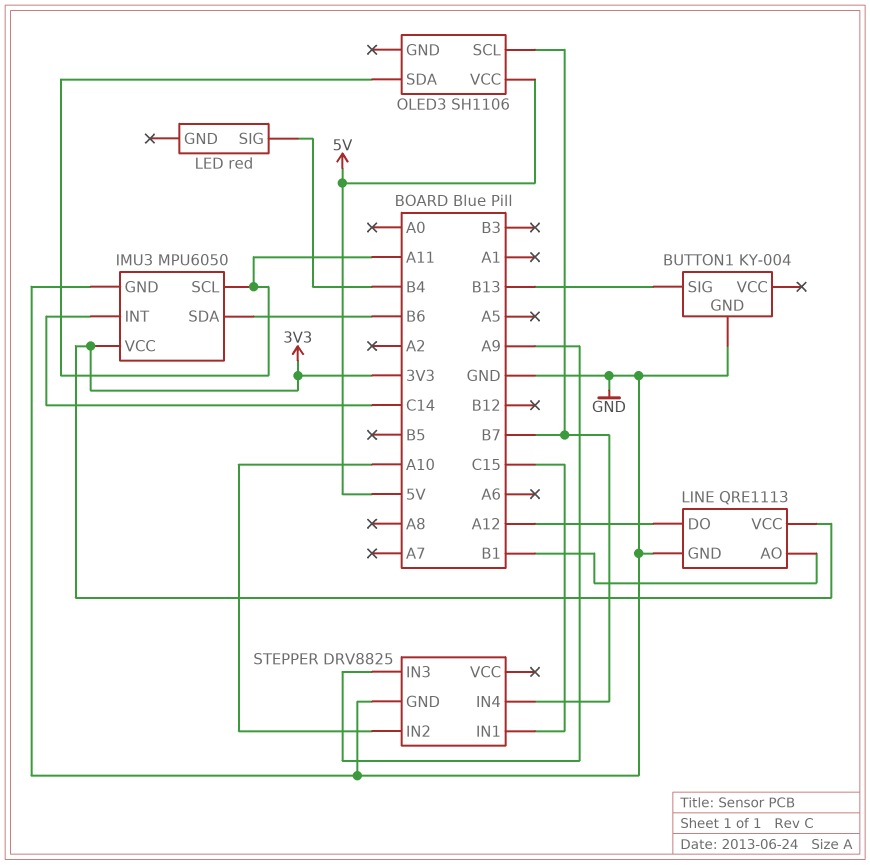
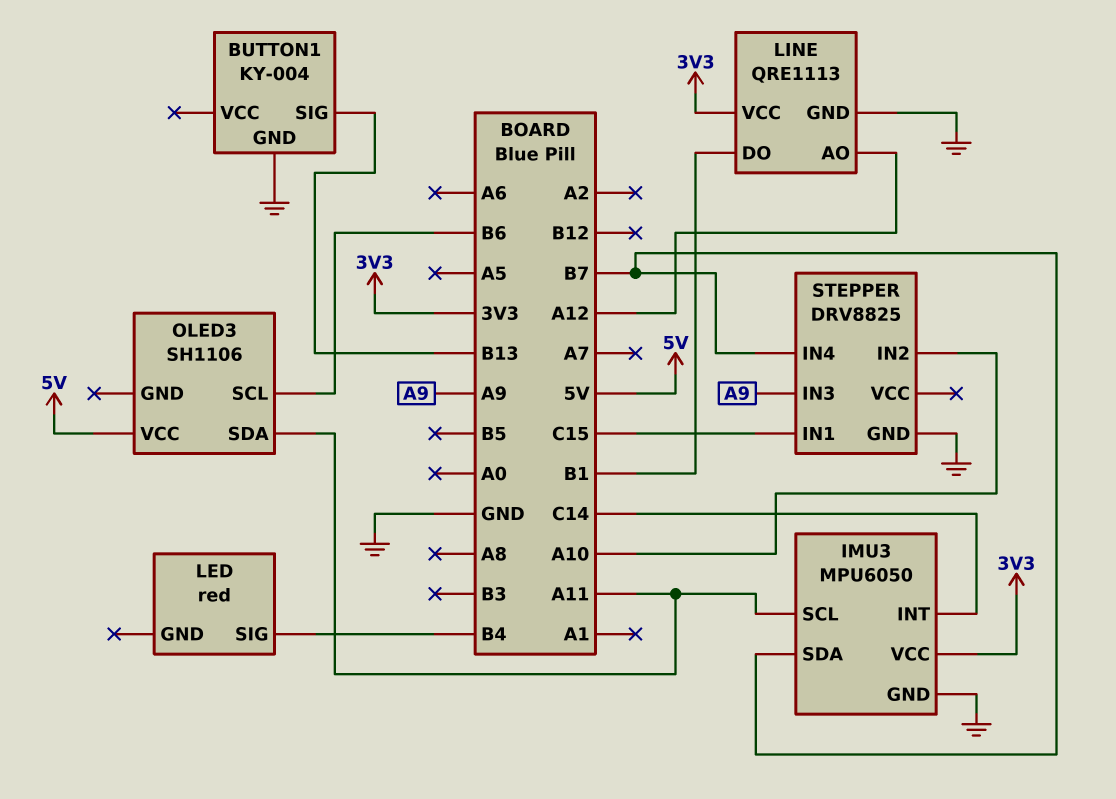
IMU3 pin SDA: B6 -> B7
LINE pin AO: B1 -> A12
LINE pin DO: A12 -> B1
OLED3 pin SCL: B7 -> B6

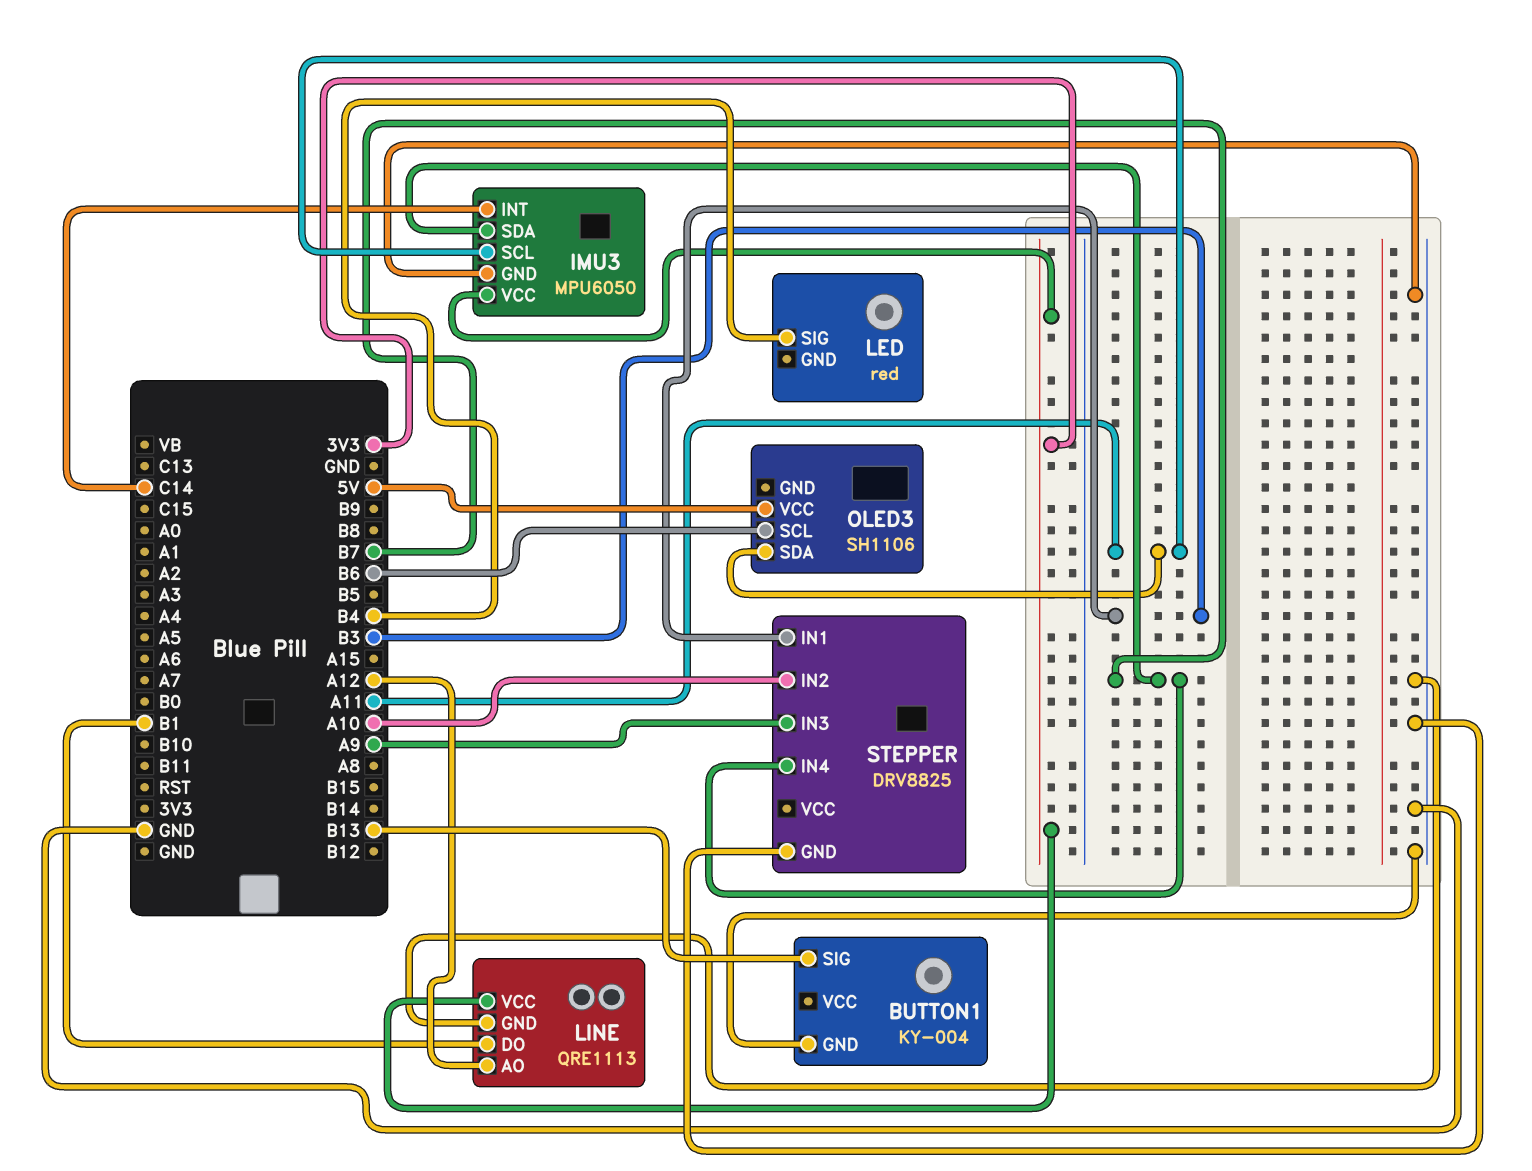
STEPPER pin IN1: C15 -> B3

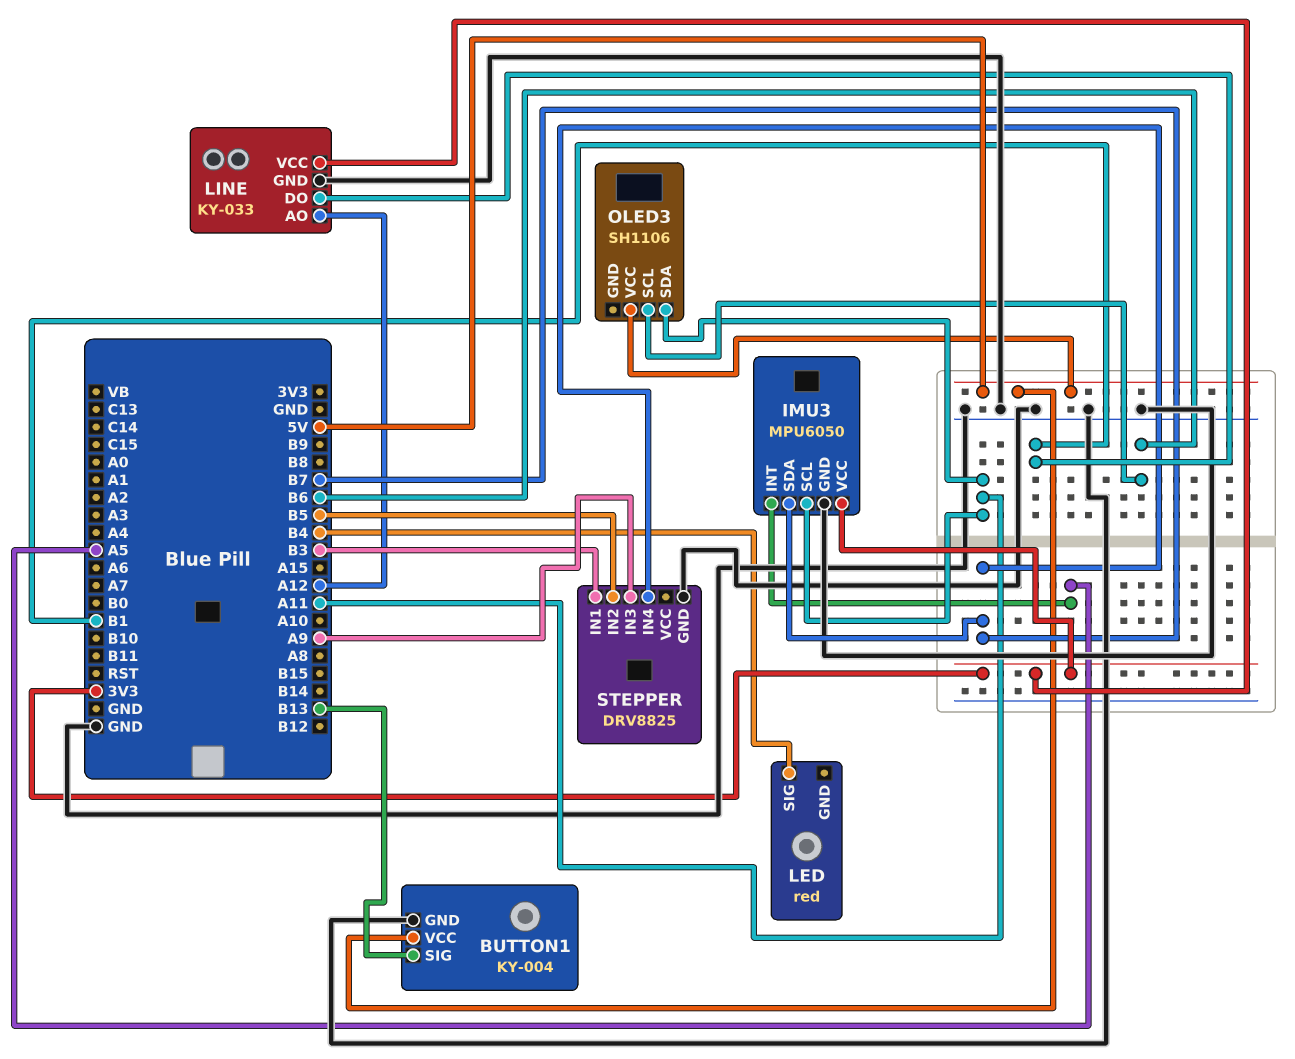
BUTTON1 pin VCC: none -> 5V
IMU3 pin INT: C14 -> A5
LINE: QRE1113 -> KY-033
STEPPER pin IN2: A10 -> B5

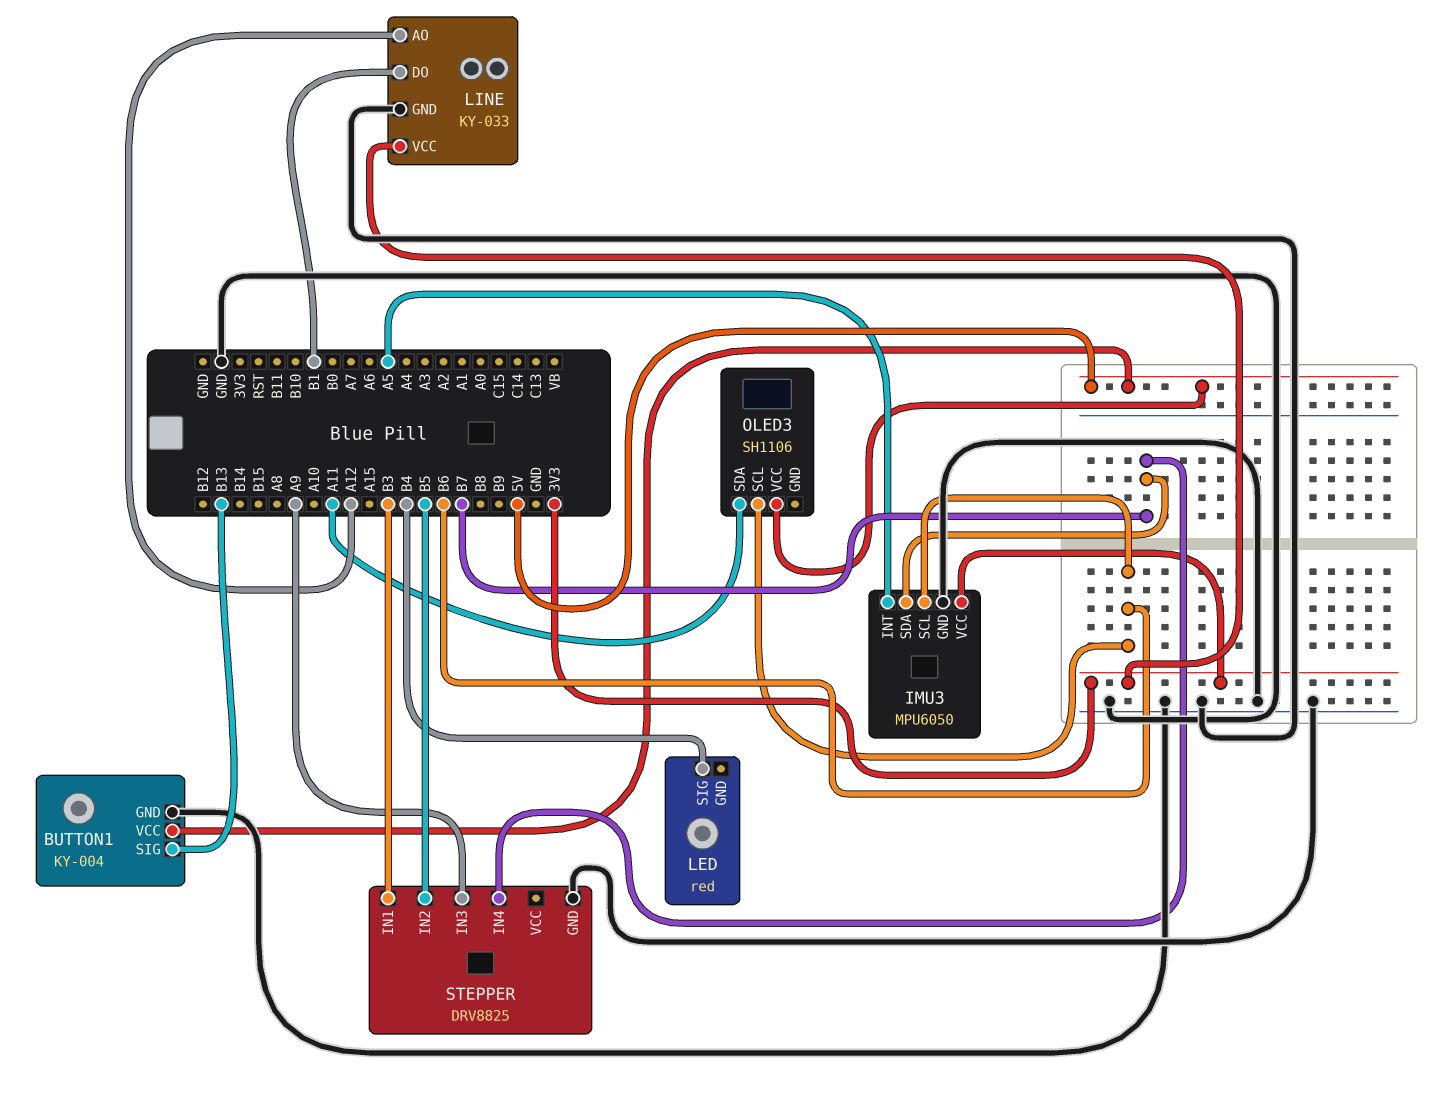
IMU3 pin SCL: A11 -> B6

